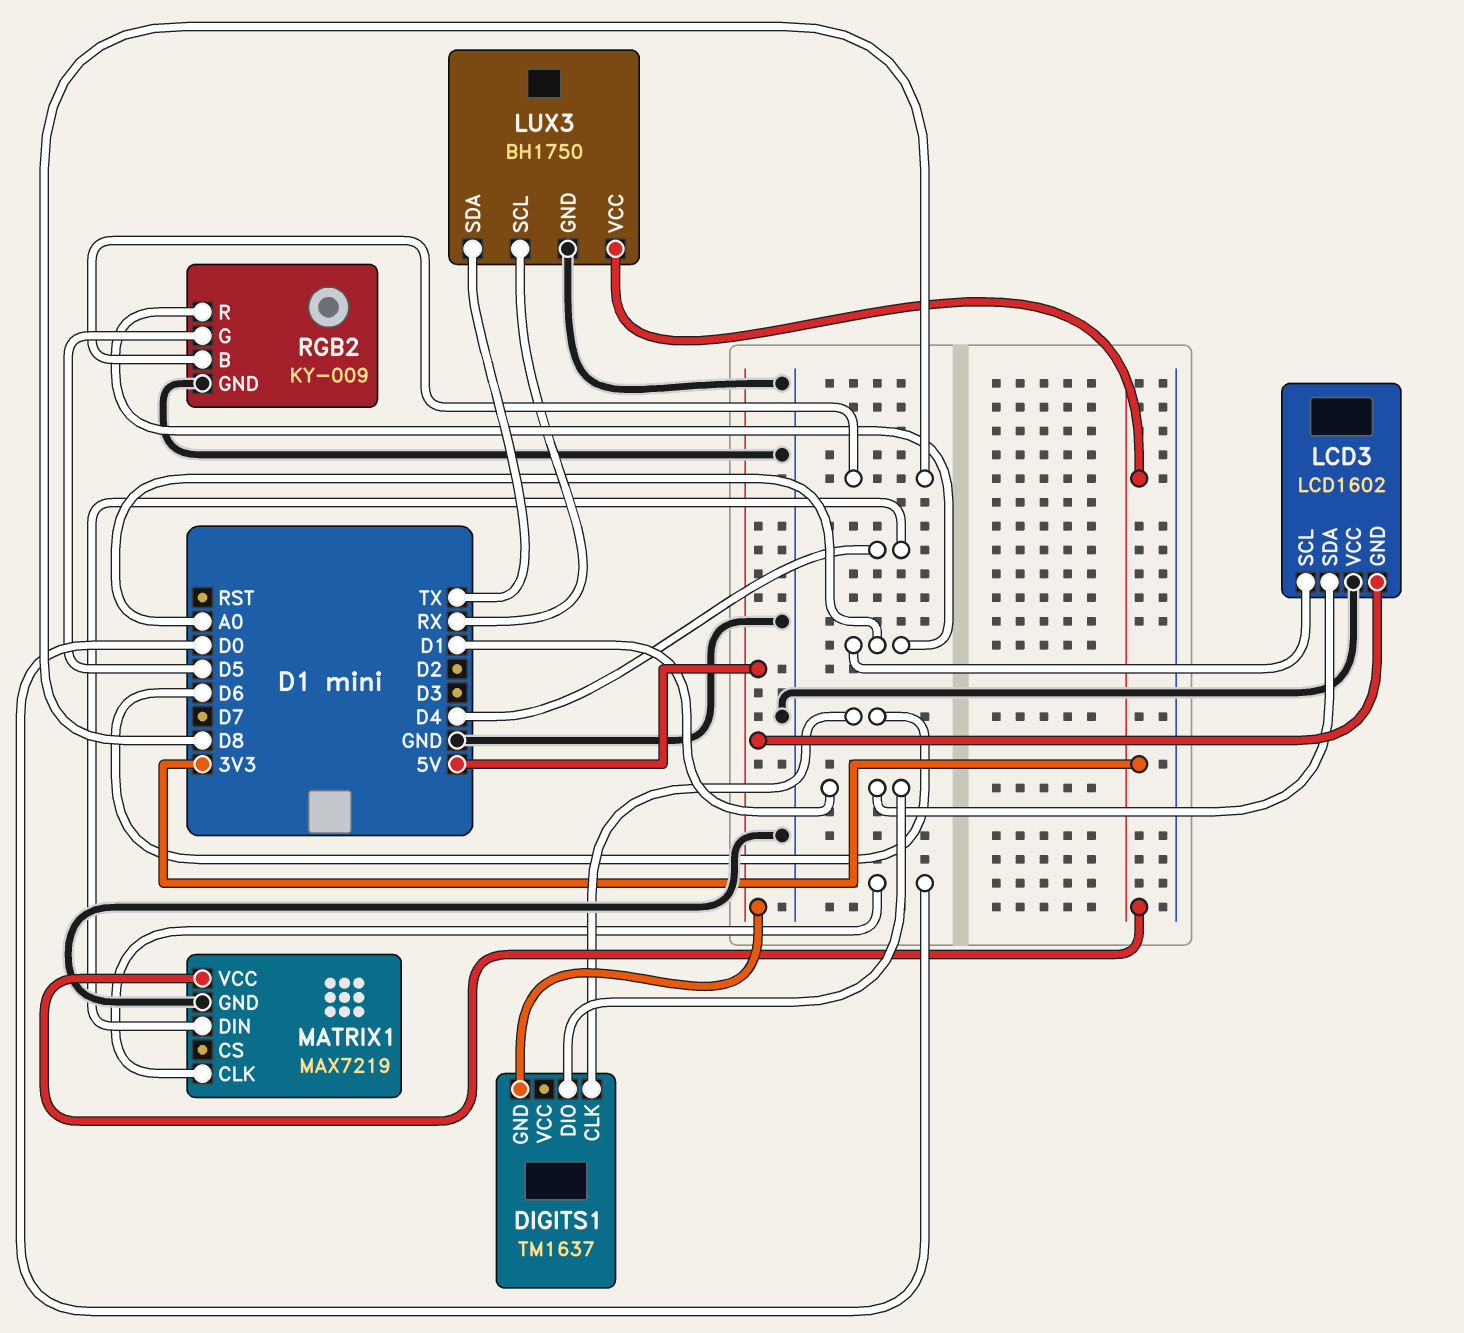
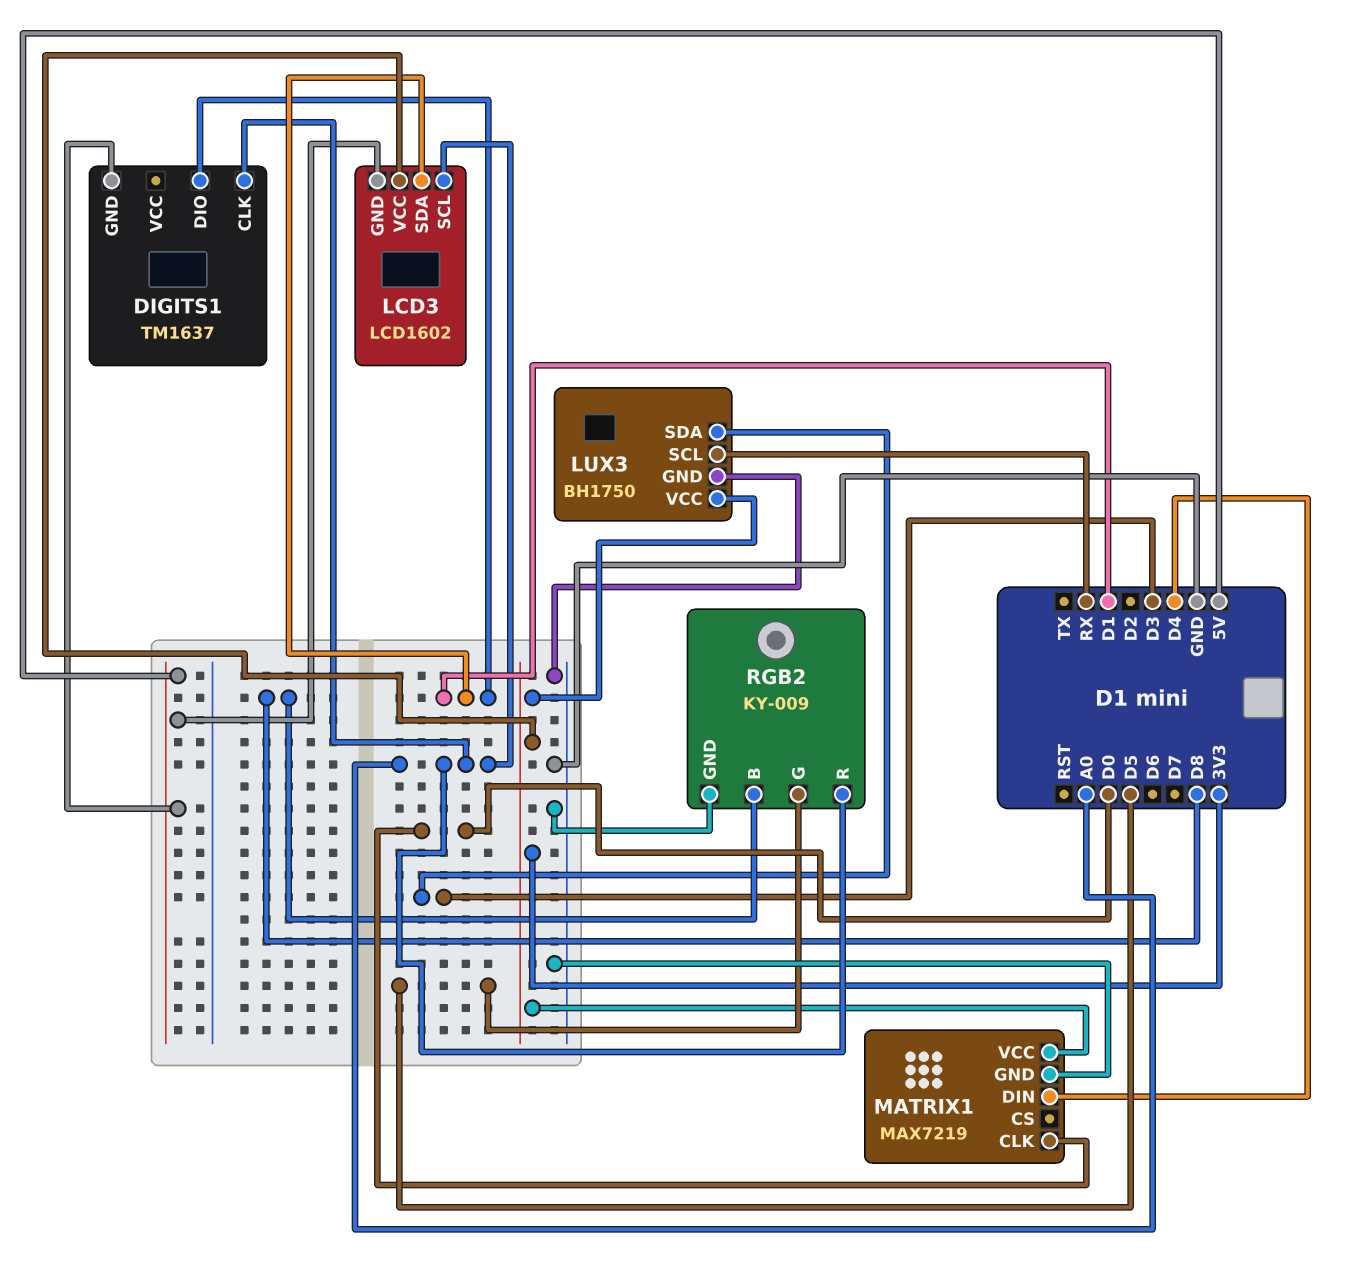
DIGITS1 pin CLK: D6 -> A0
LCD3 pin VCC: GND -> 3V3
LUX3 pin SDA: TX -> D3

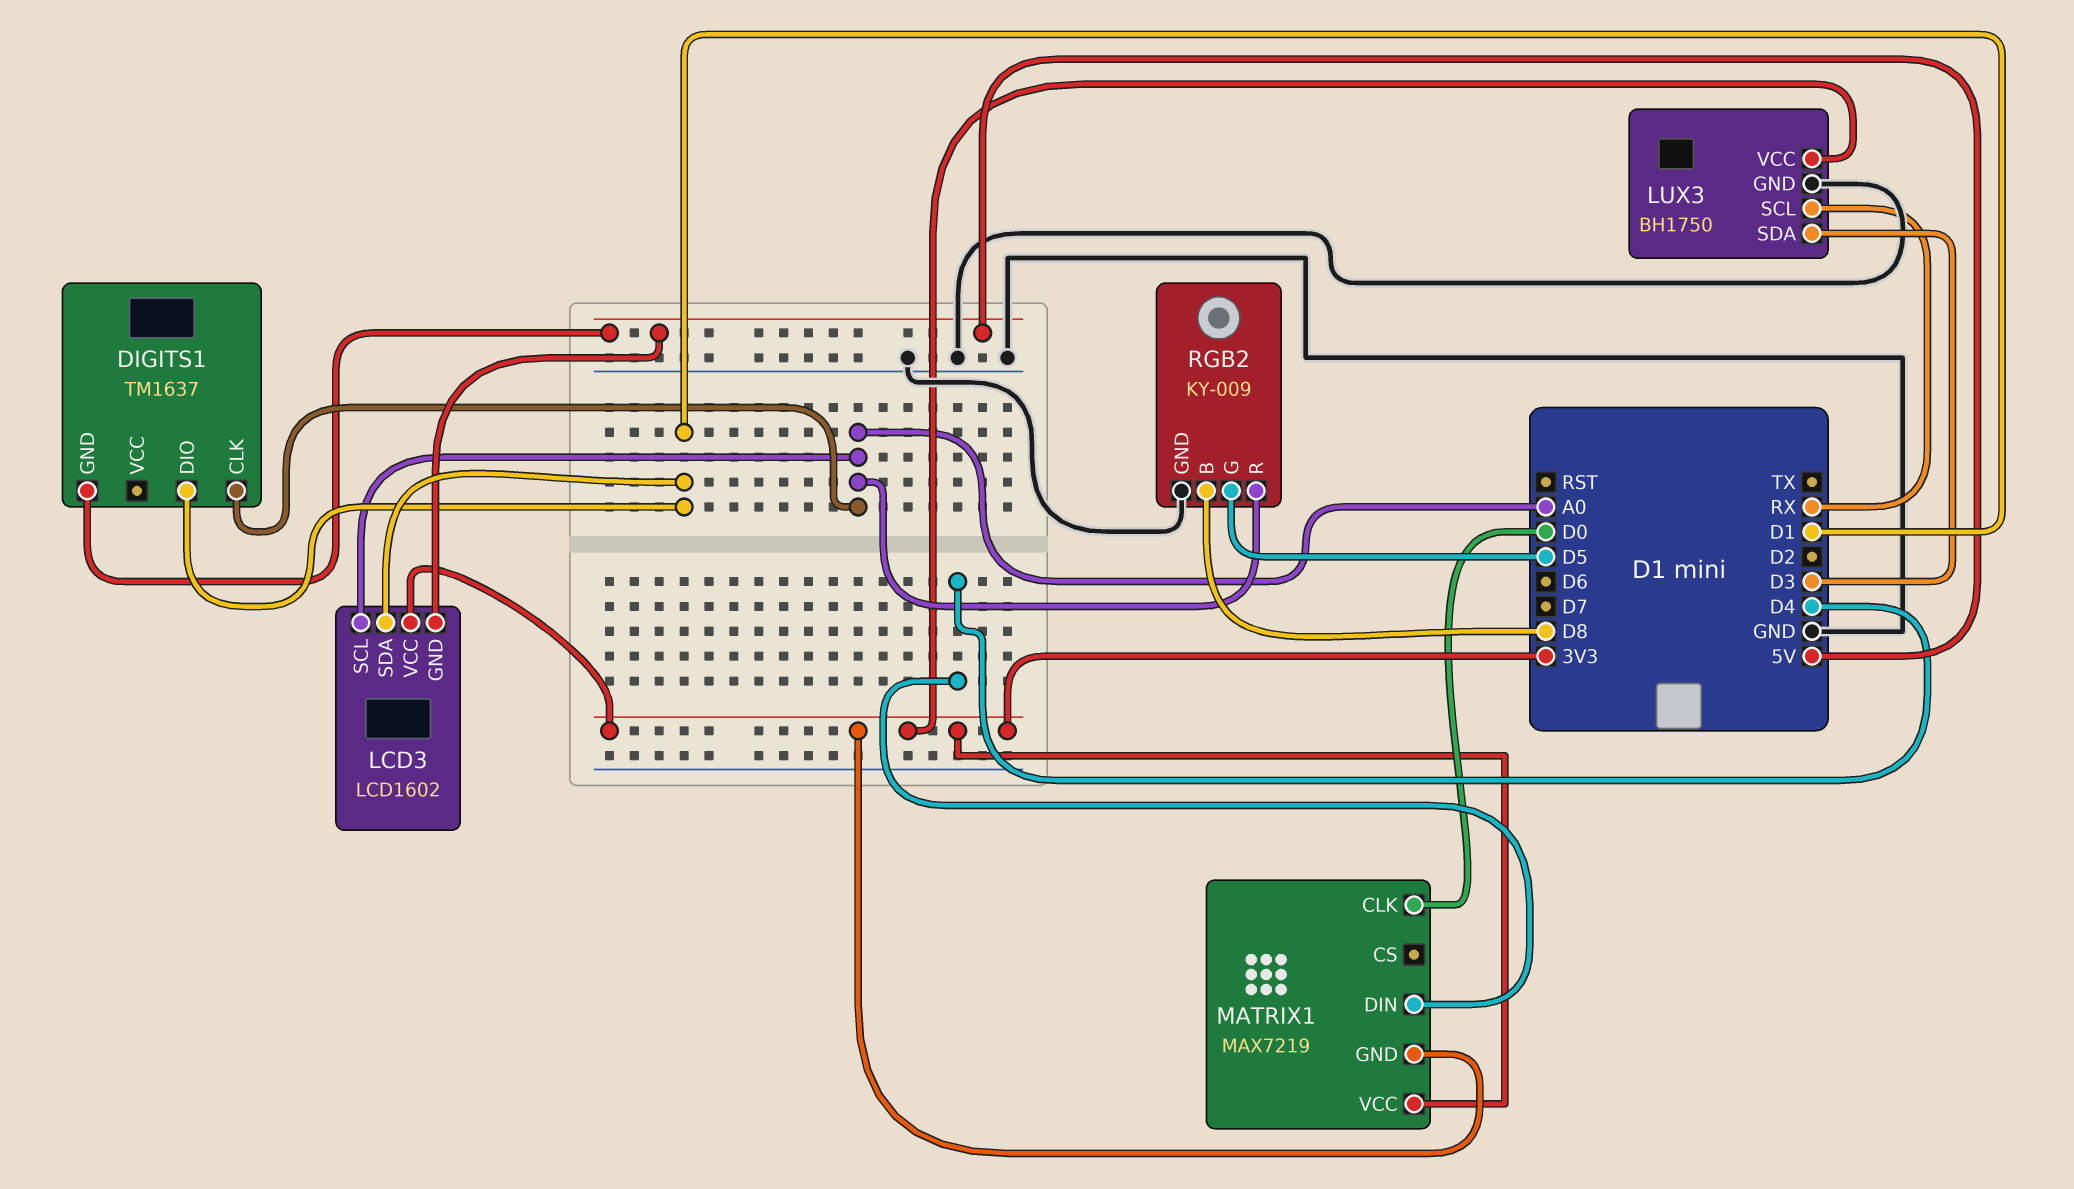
MATRIX1 pin GND: GND -> 3V3

